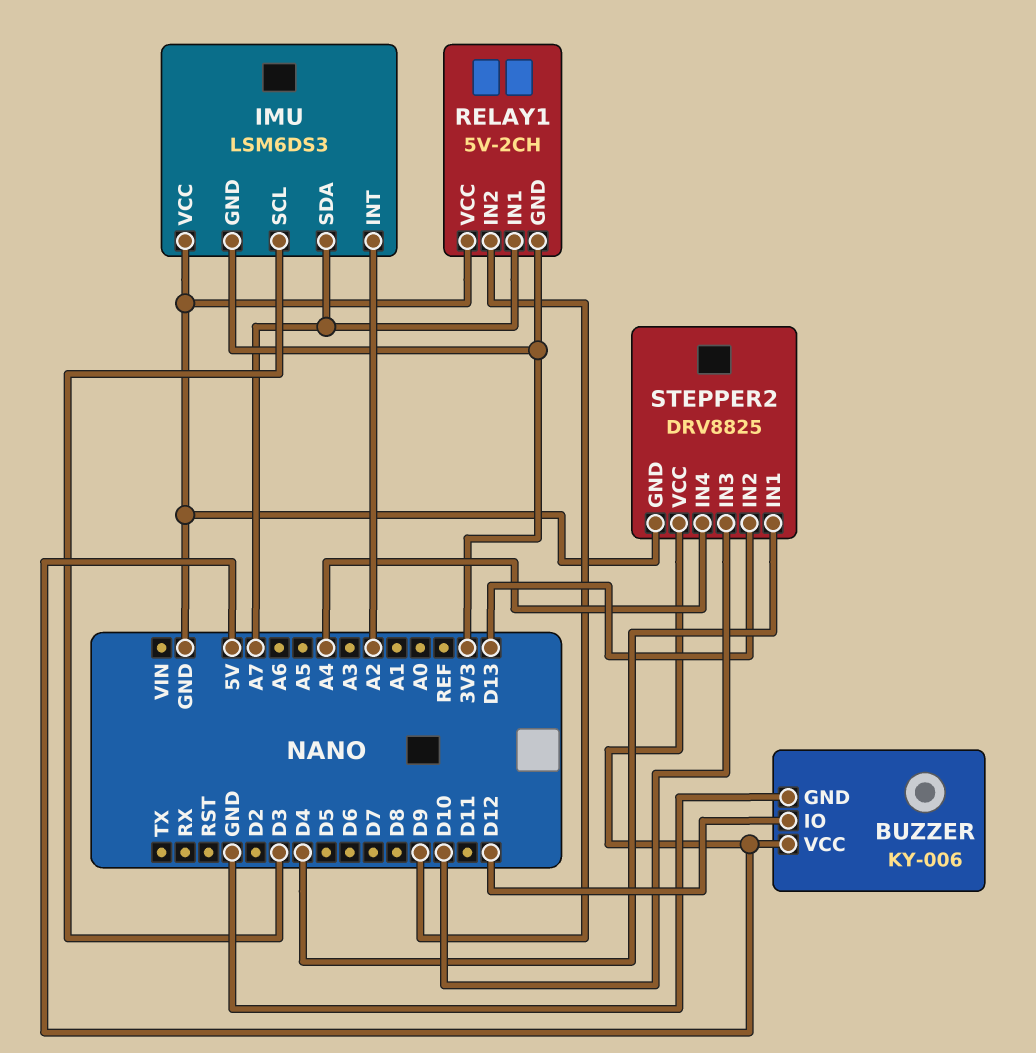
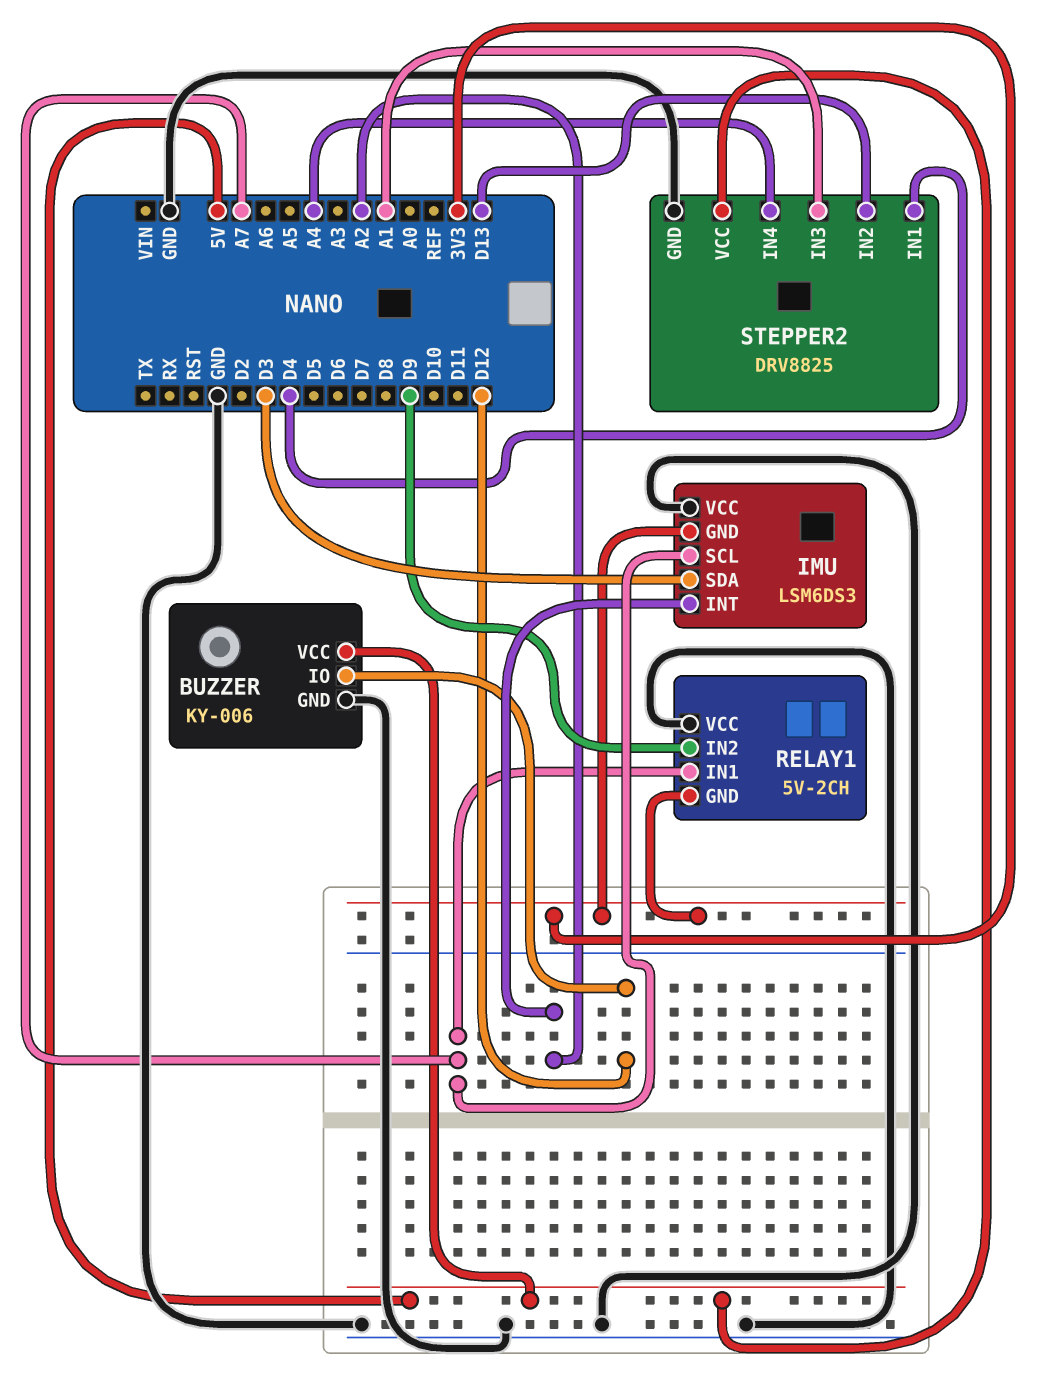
IMU pin SCL: D3 -> A7
IMU pin SDA: A7 -> D3
STEPPER2 pin IN3: D10 -> A1

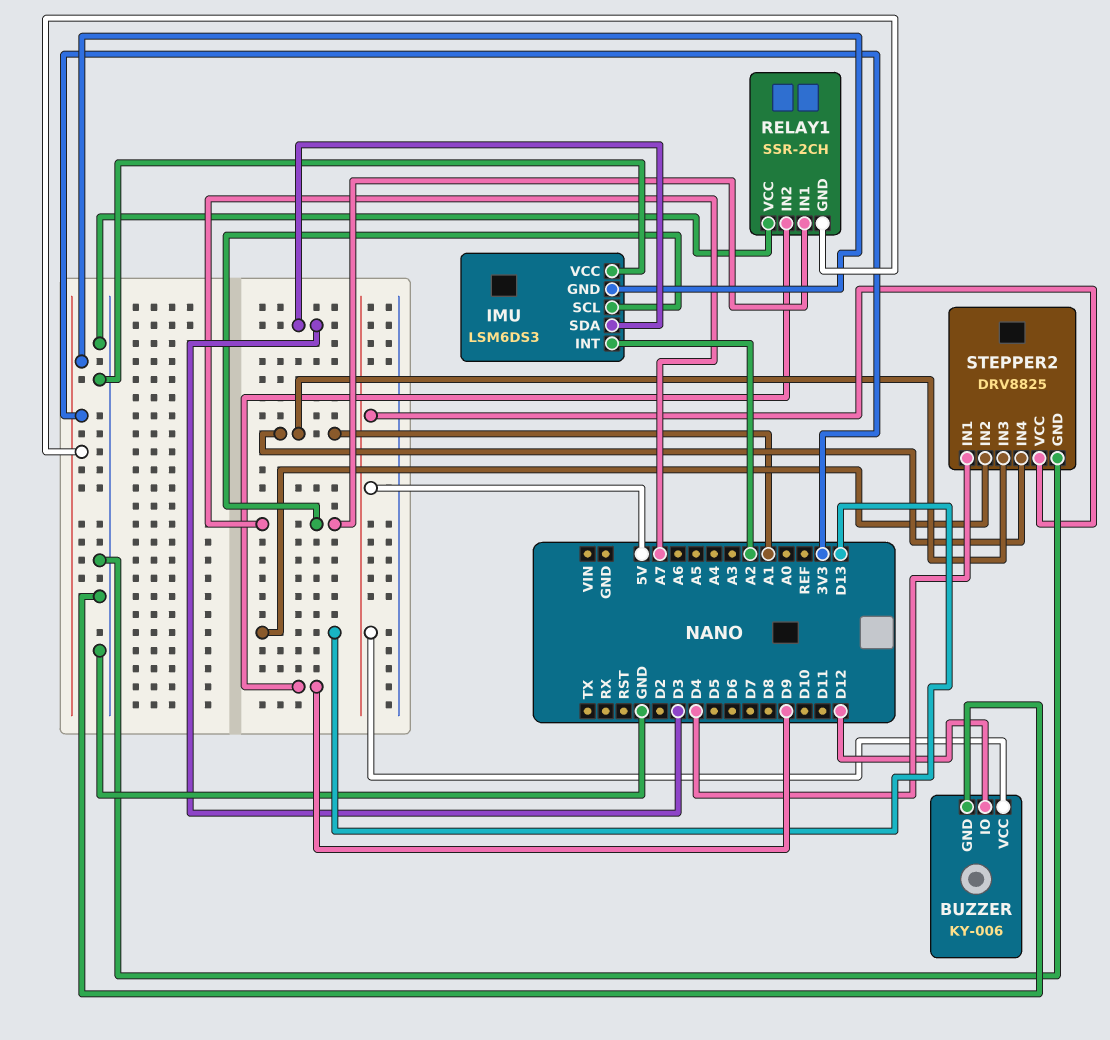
RELAY1: 5V-2CH -> SSR-2CH
STEPPER2 pin IN4: A4 -> A1

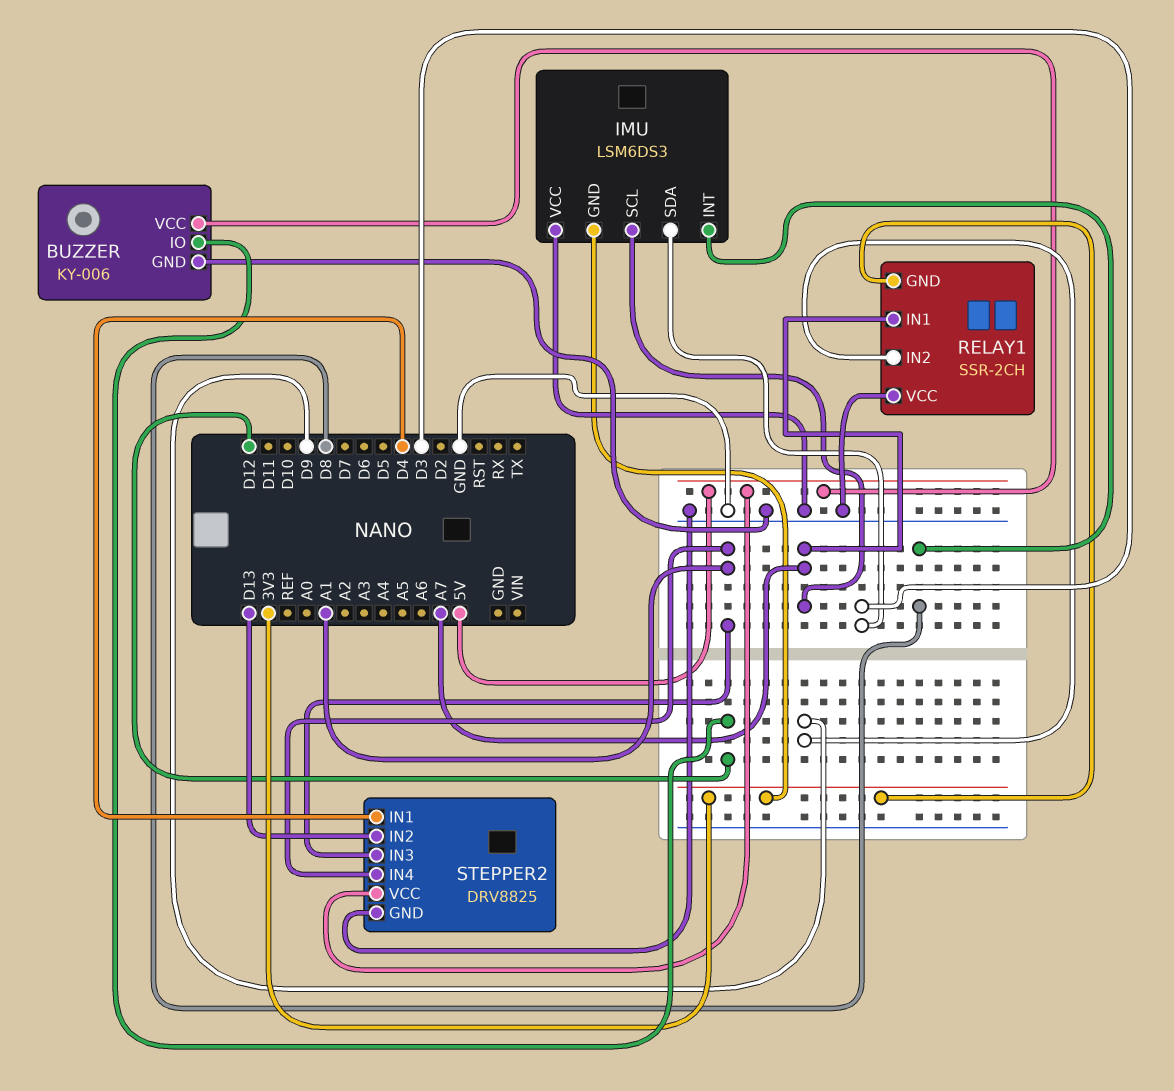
IMU pin INT: A2 -> D8

